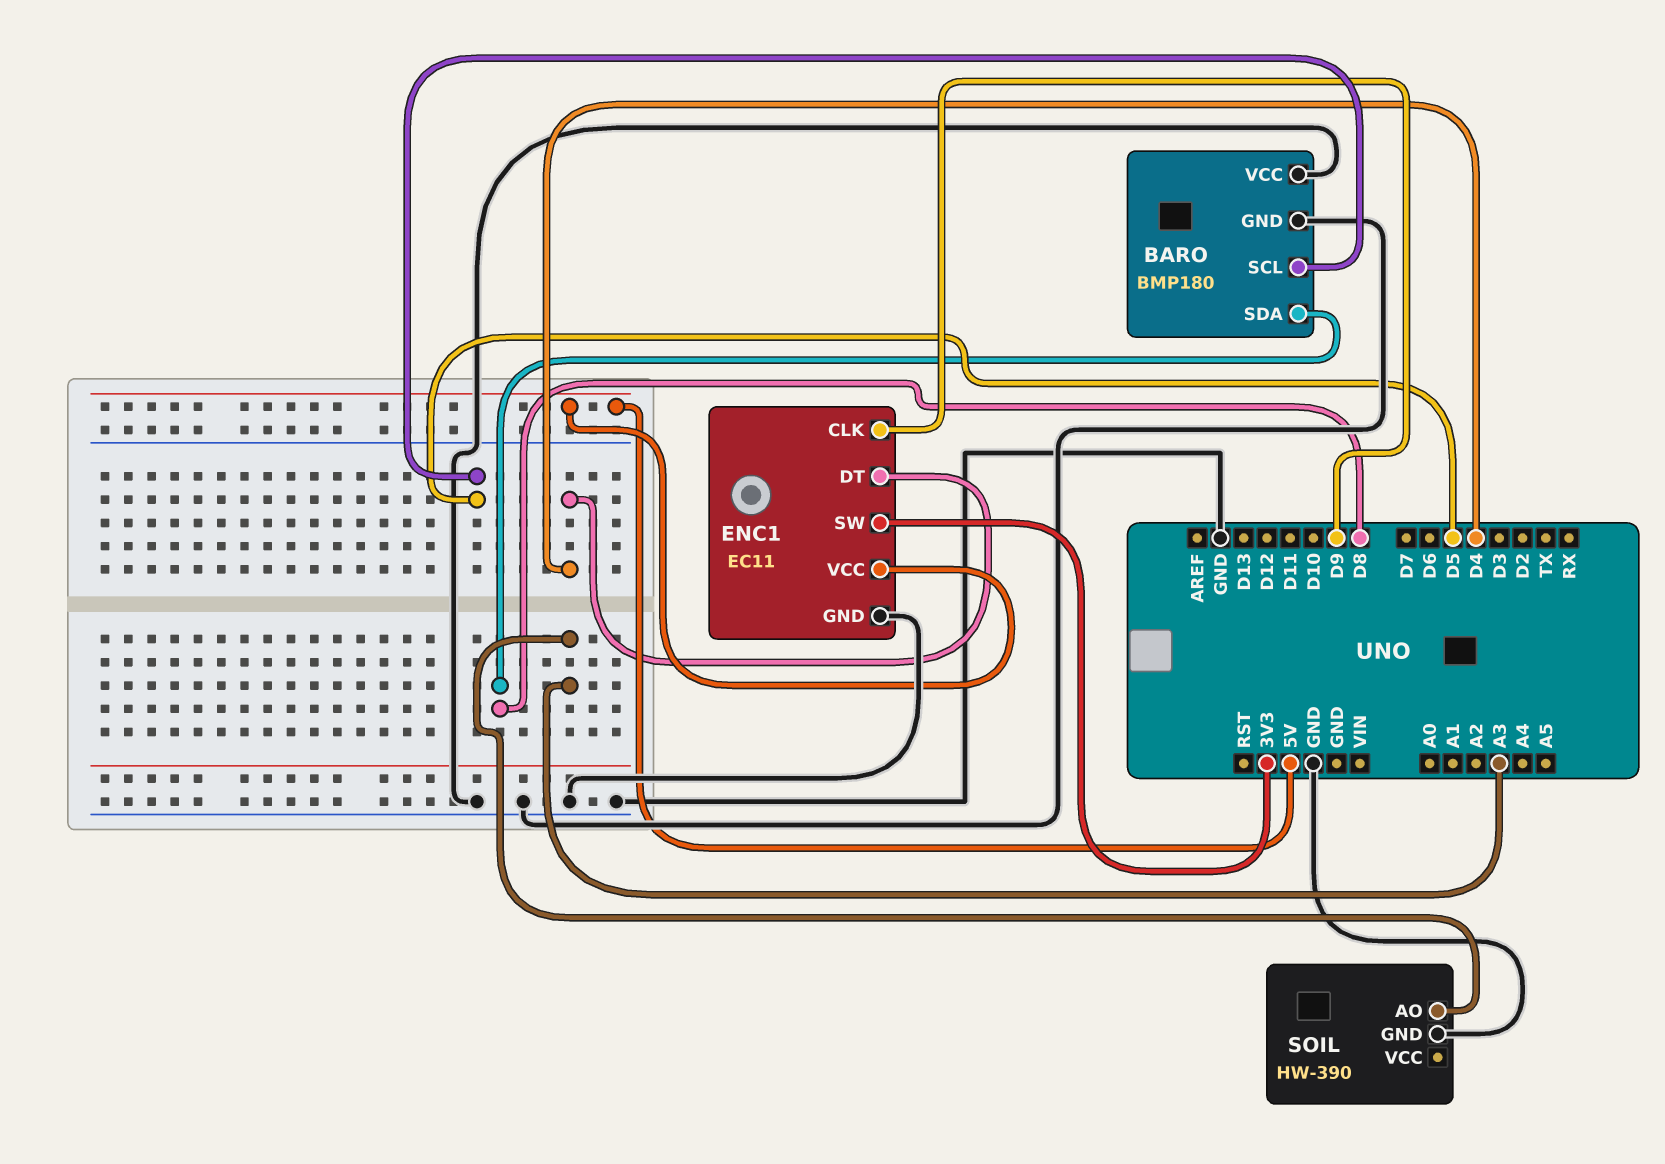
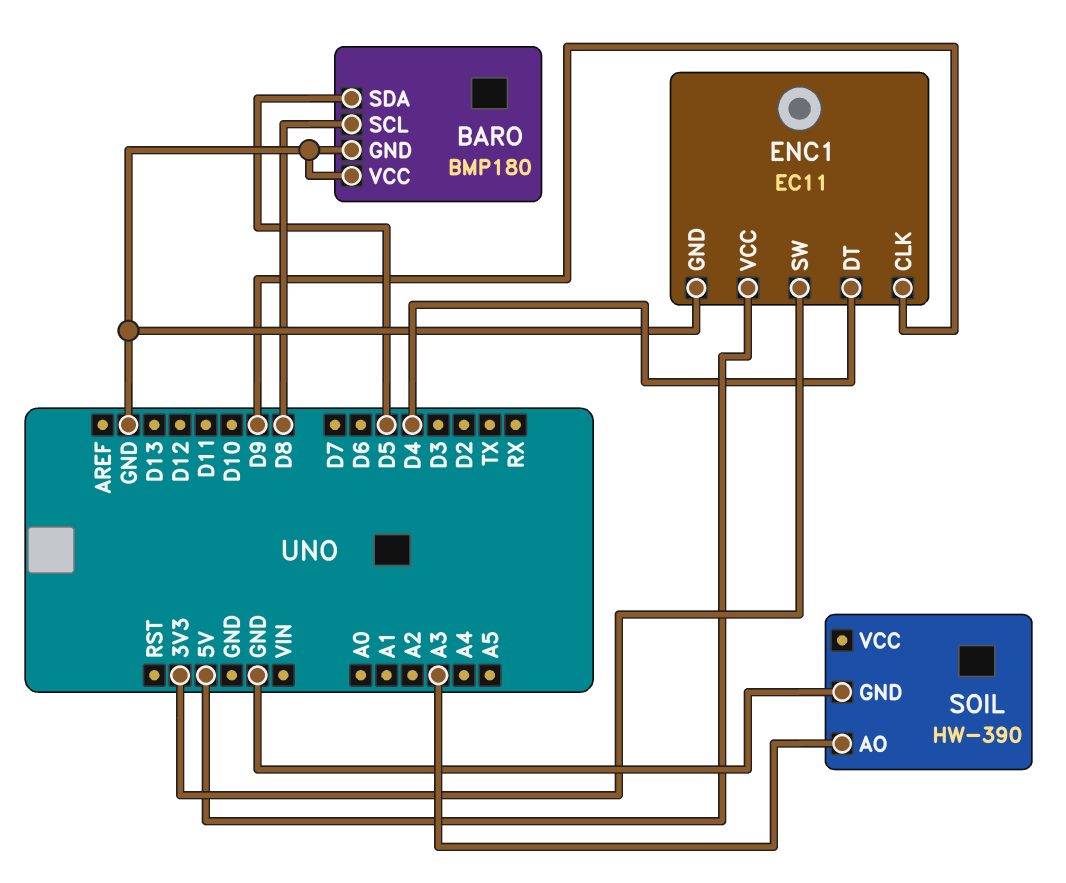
BARO pin SCL: D5 -> D8
BARO pin SDA: D8 -> D5

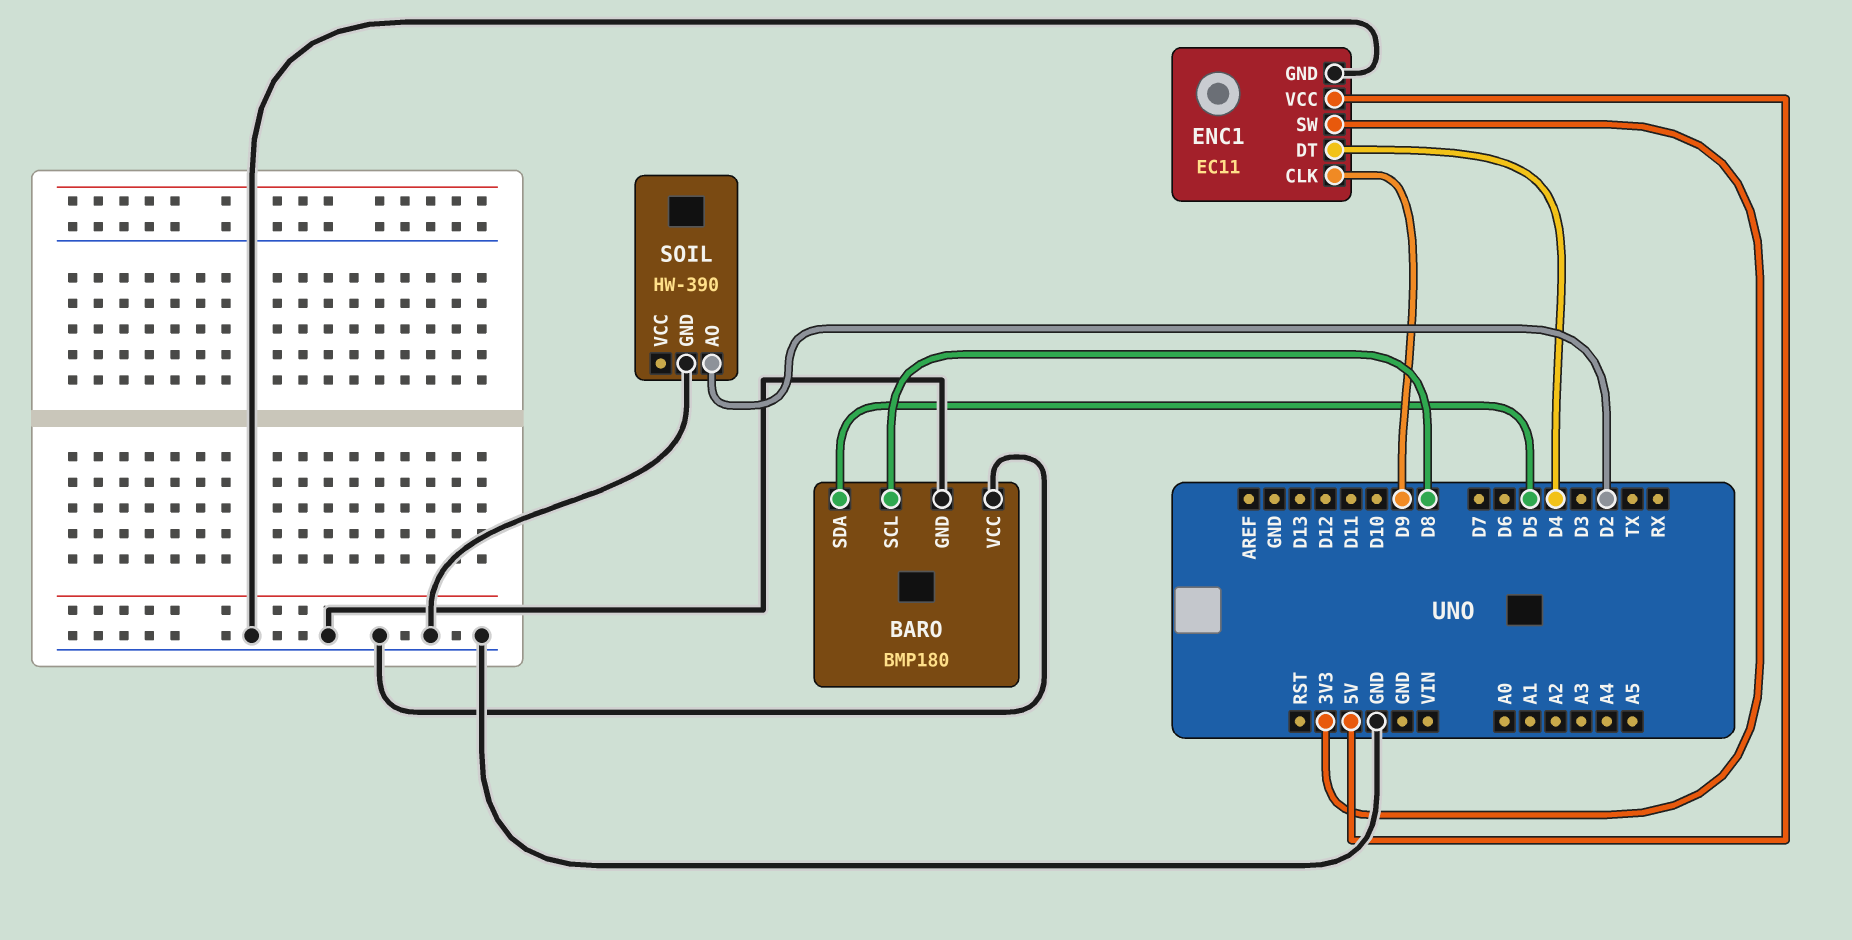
SOIL pin AO: A3 -> D2

